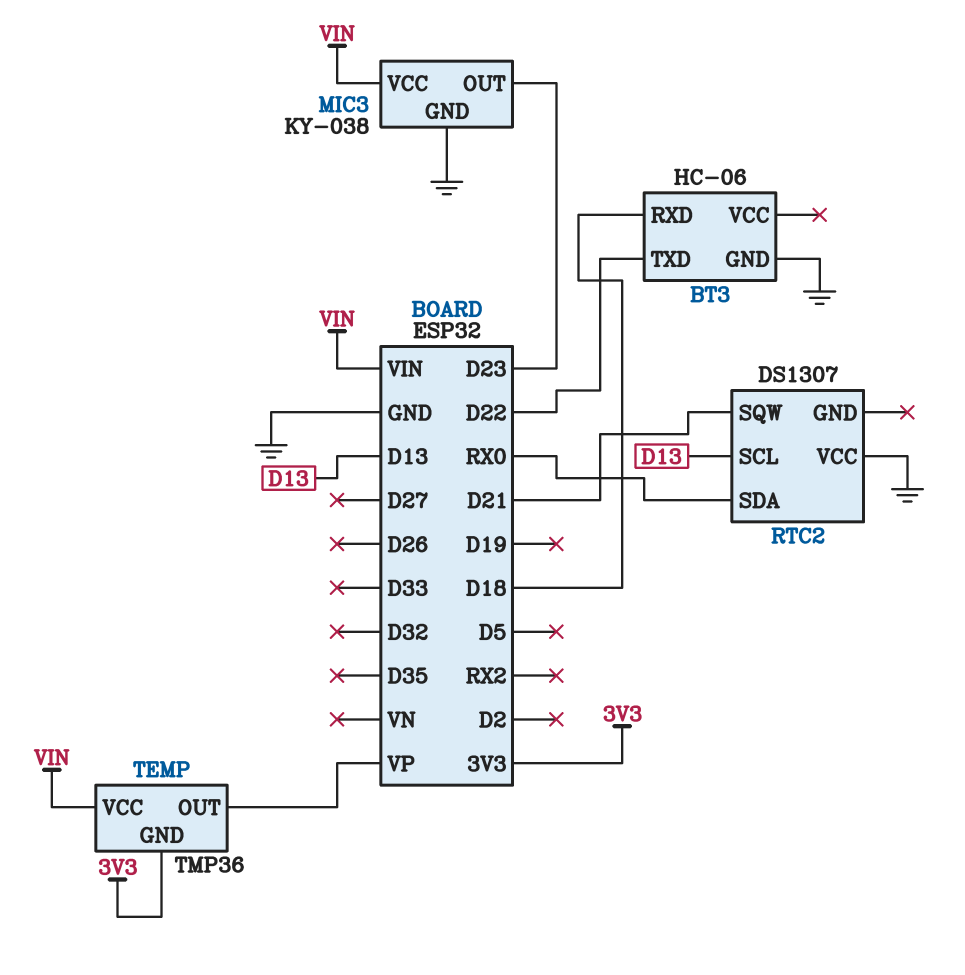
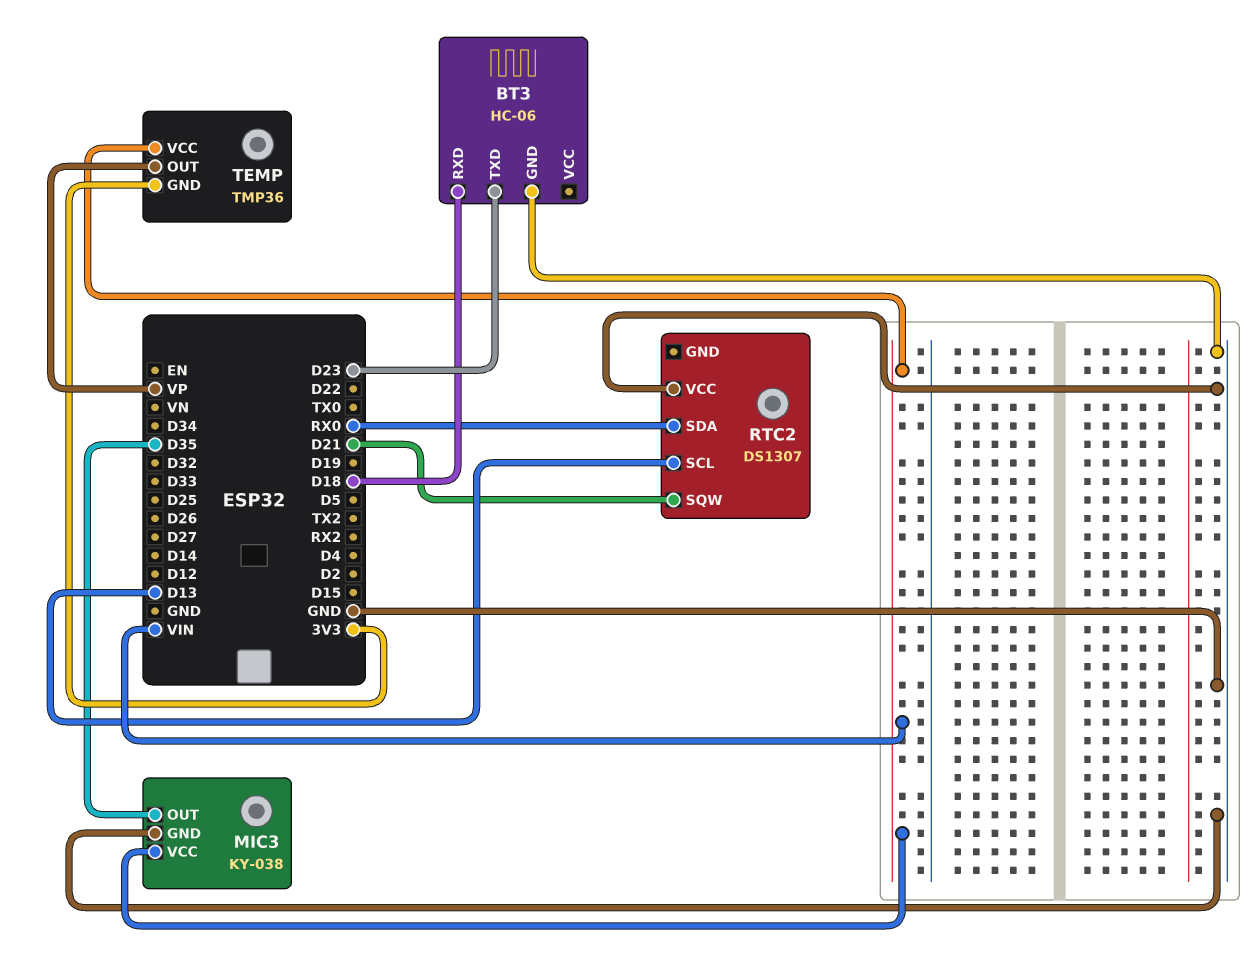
BT3 pin TXD: D22 -> D23
MIC3 pin OUT: D23 -> D35

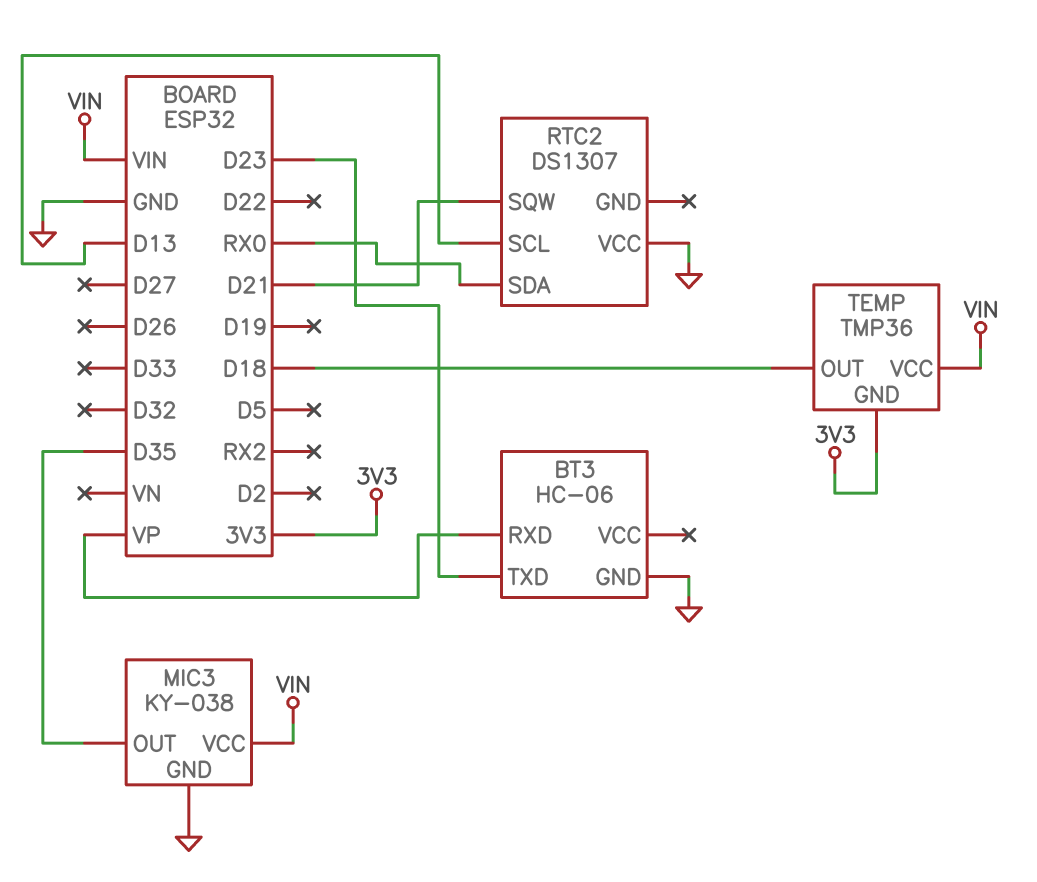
BT3 pin RXD: D18 -> VP
TEMP pin OUT: VP -> D18

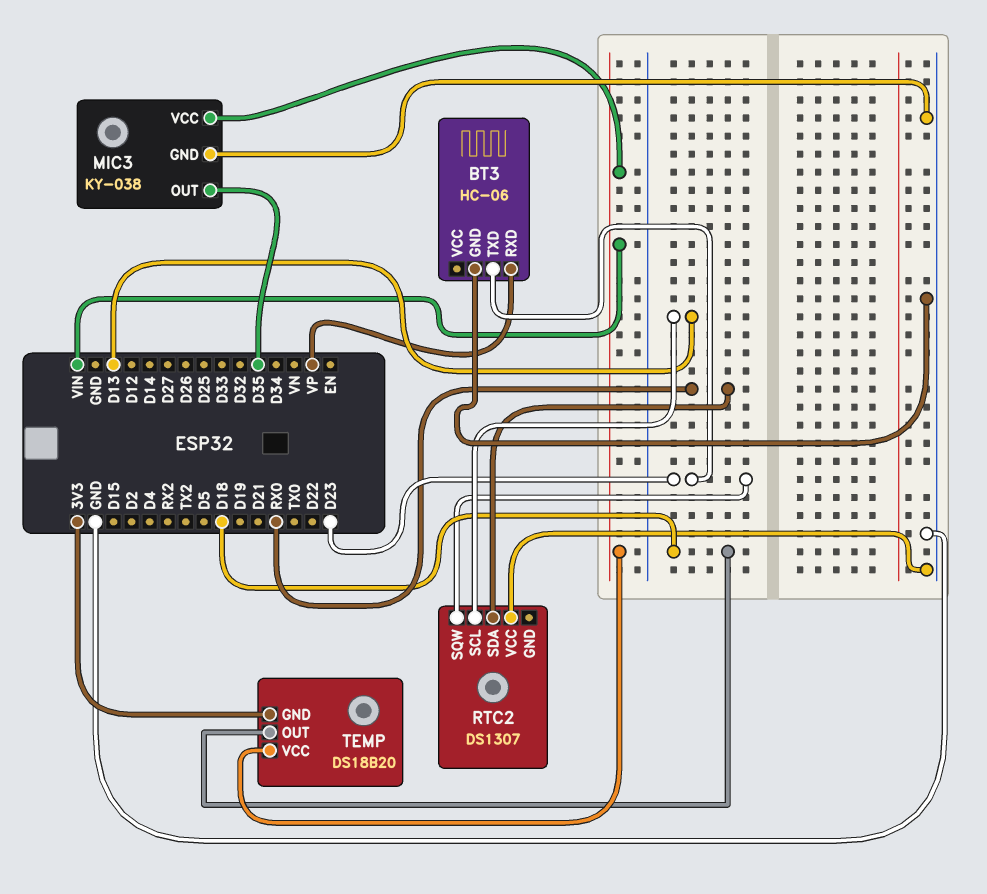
RTC2 pin SQW: D21 -> D23
TEMP: TMP36 -> DS18B20

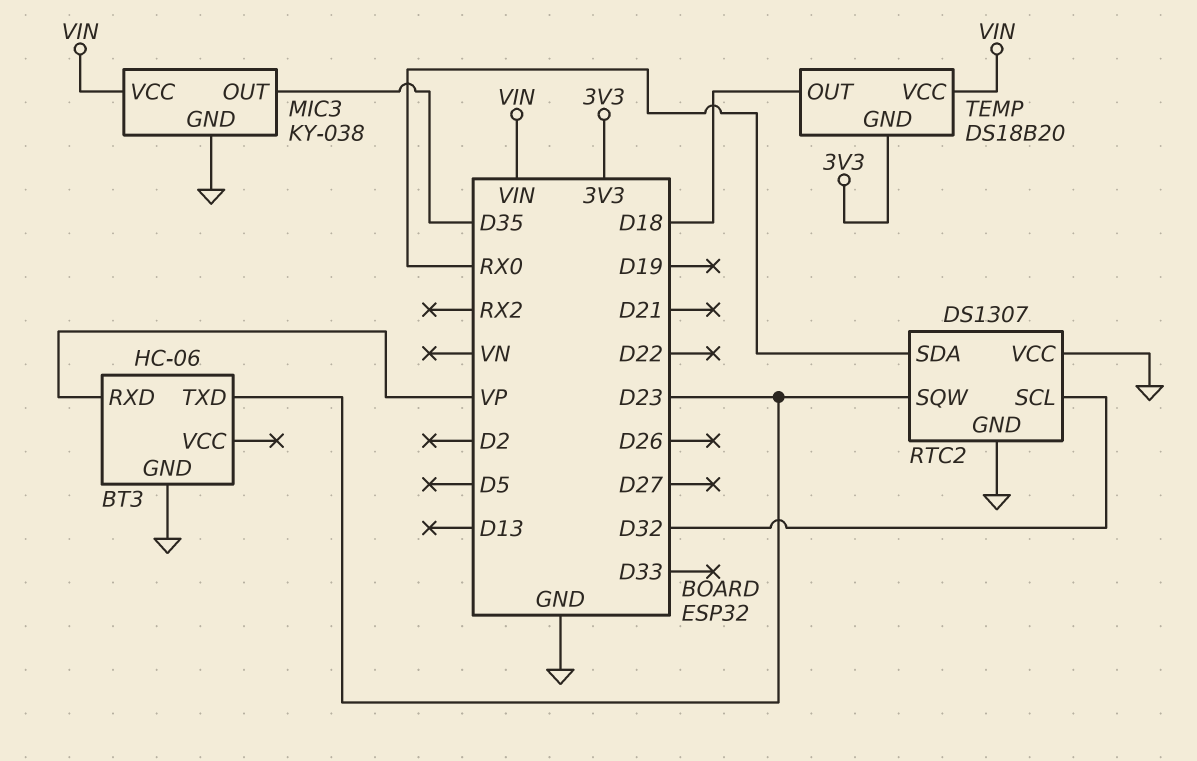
RTC2 pin GND: none -> GND
RTC2 pin SCL: D13 -> D32

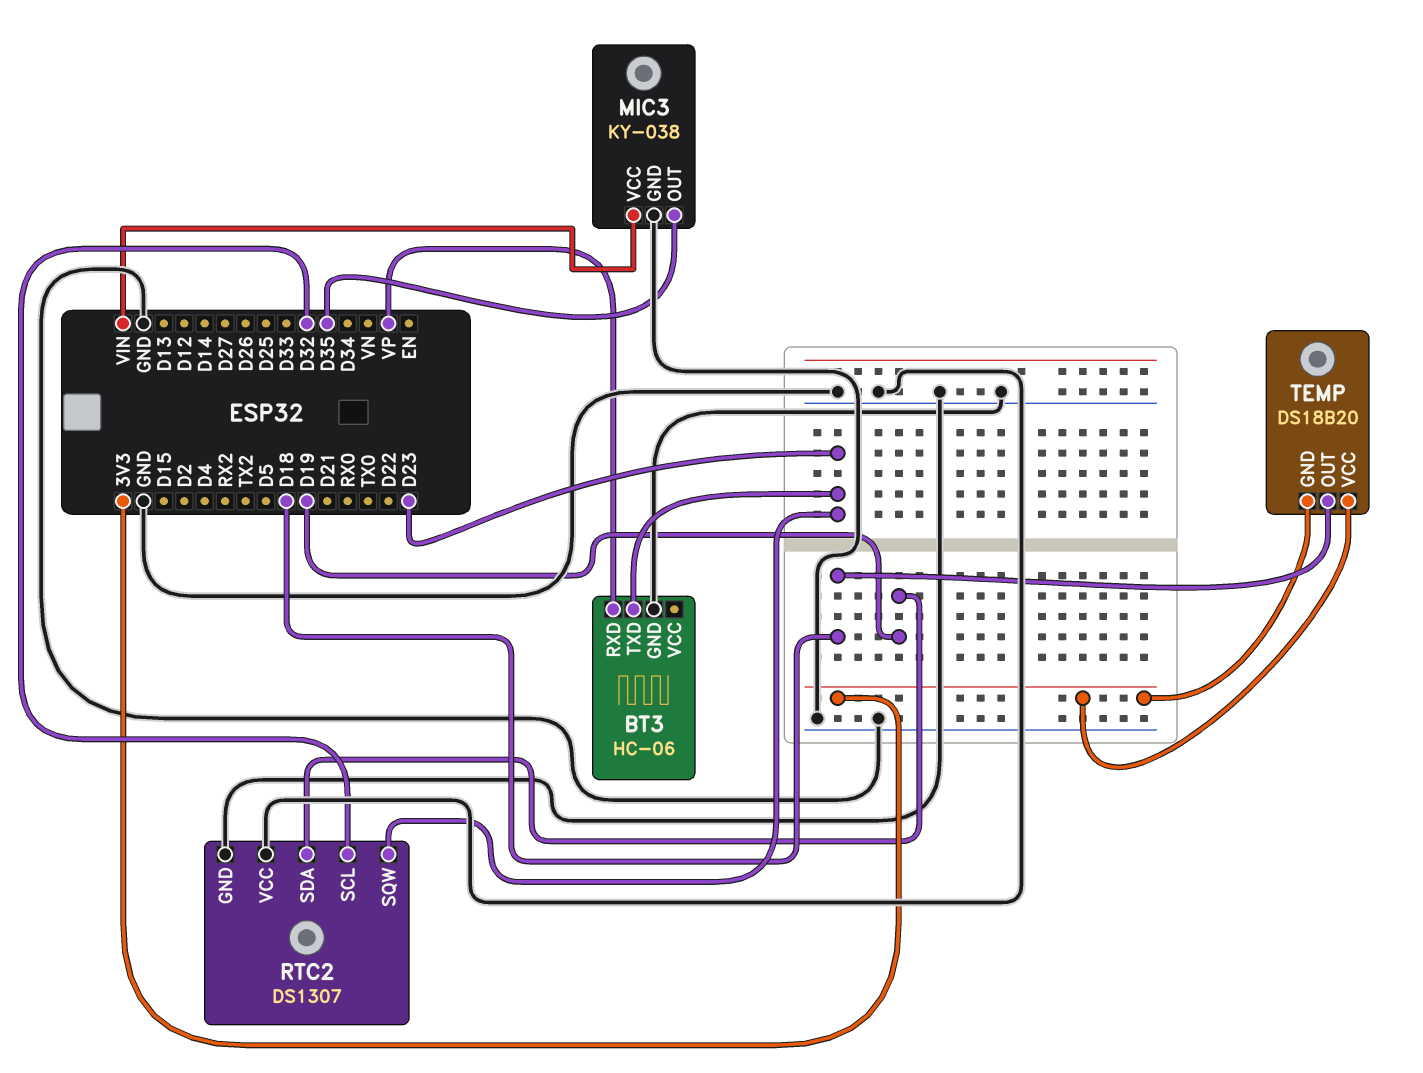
RTC2 pin SDA: RX0 -> D19
TEMP pin VCC: VIN -> 3V3

